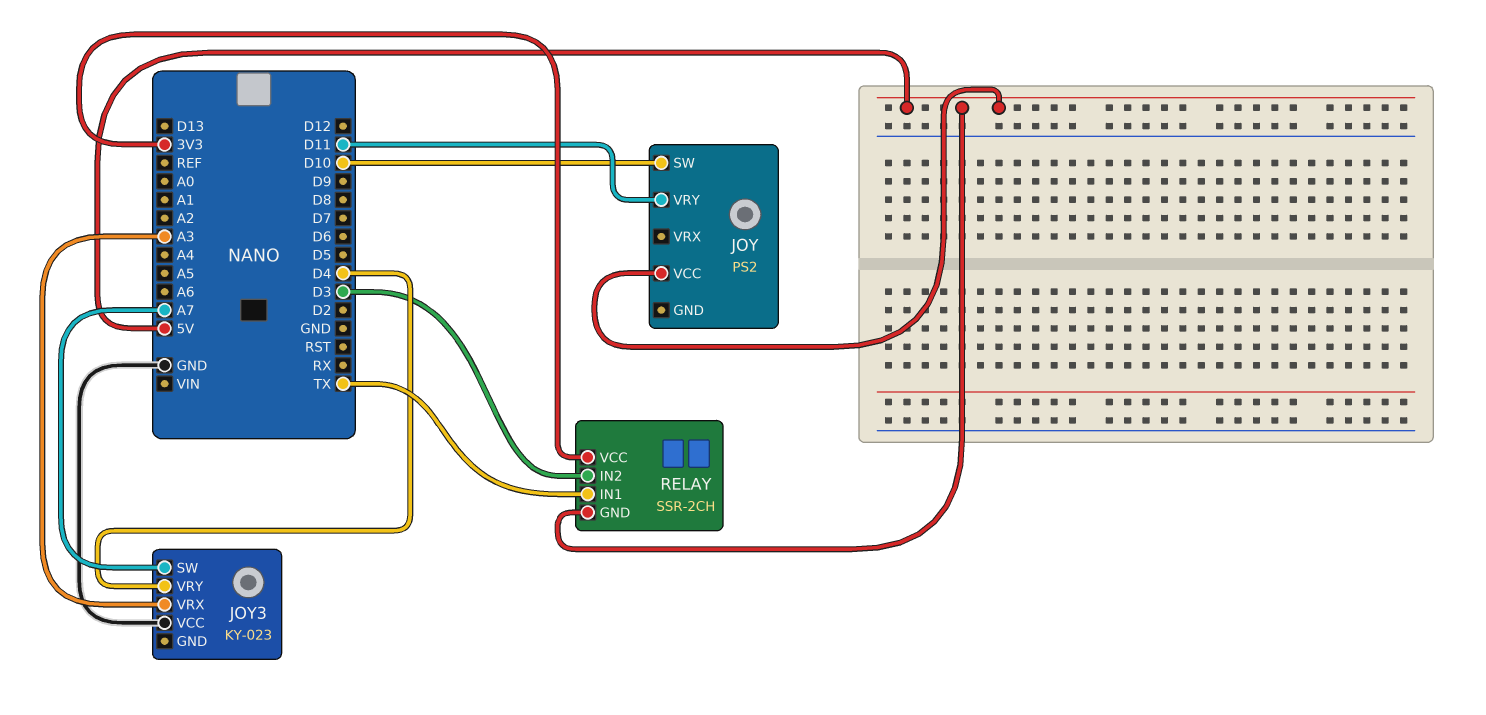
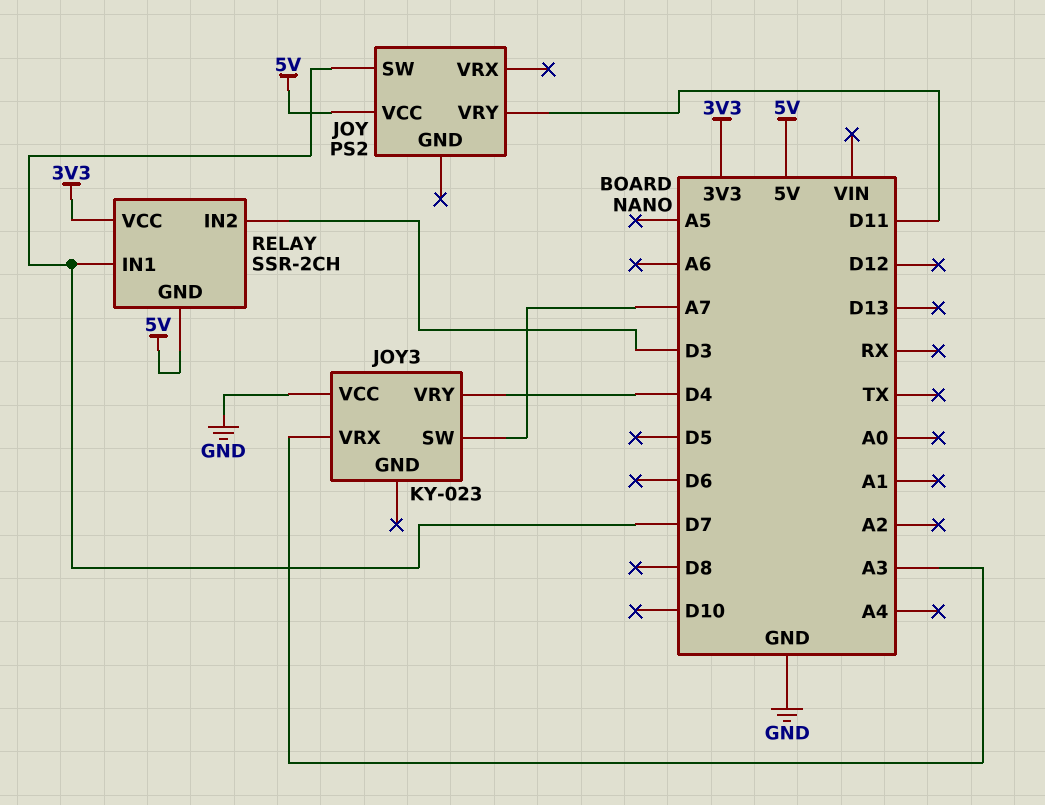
JOY pin SW: D10 -> D7
RELAY pin IN1: TX -> D7

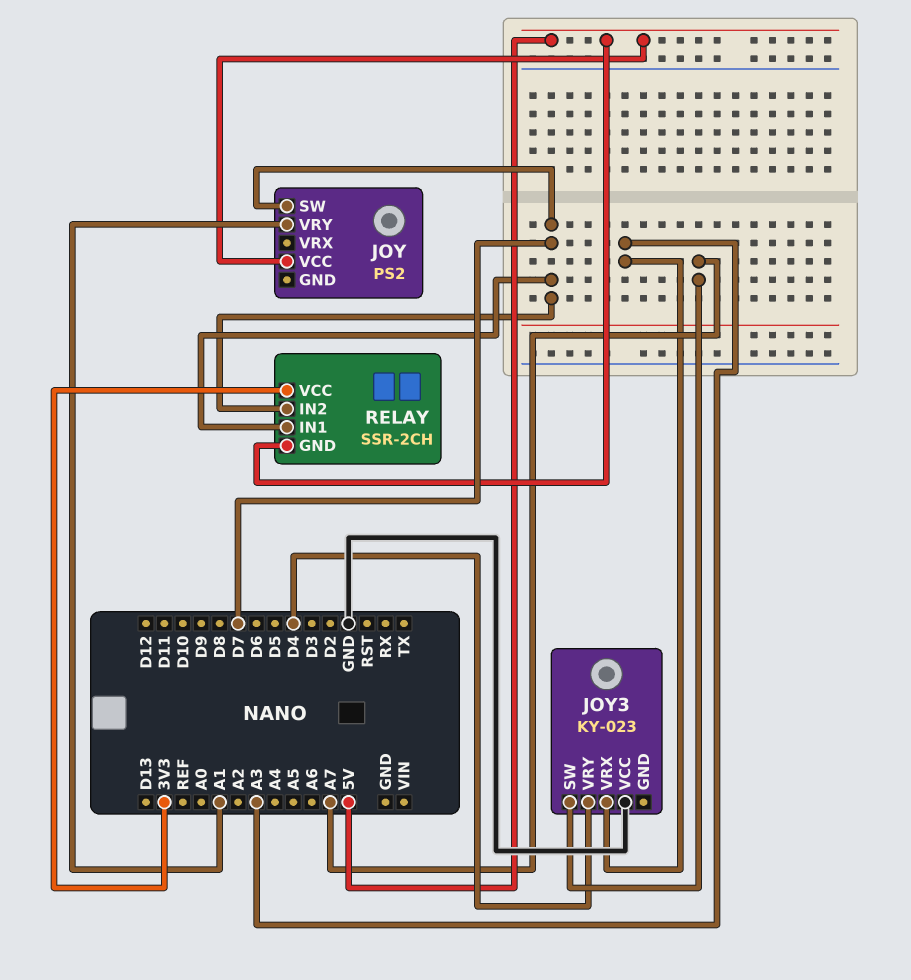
JOY pin VRY: D11 -> A1
RELAY pin IN2: D3 -> D7

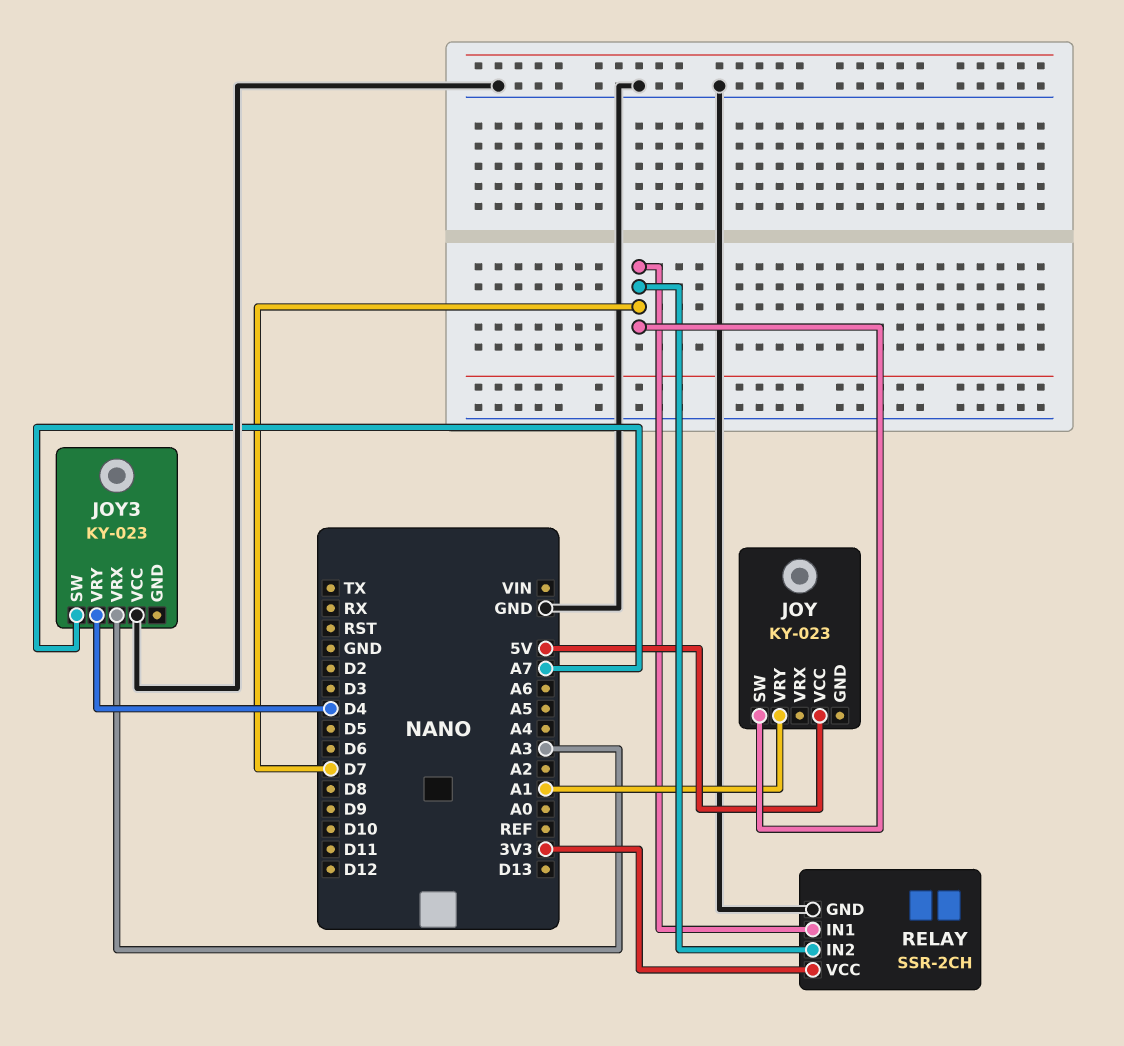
JOY: PS2 -> KY-023
RELAY pin GND: 5V -> GND

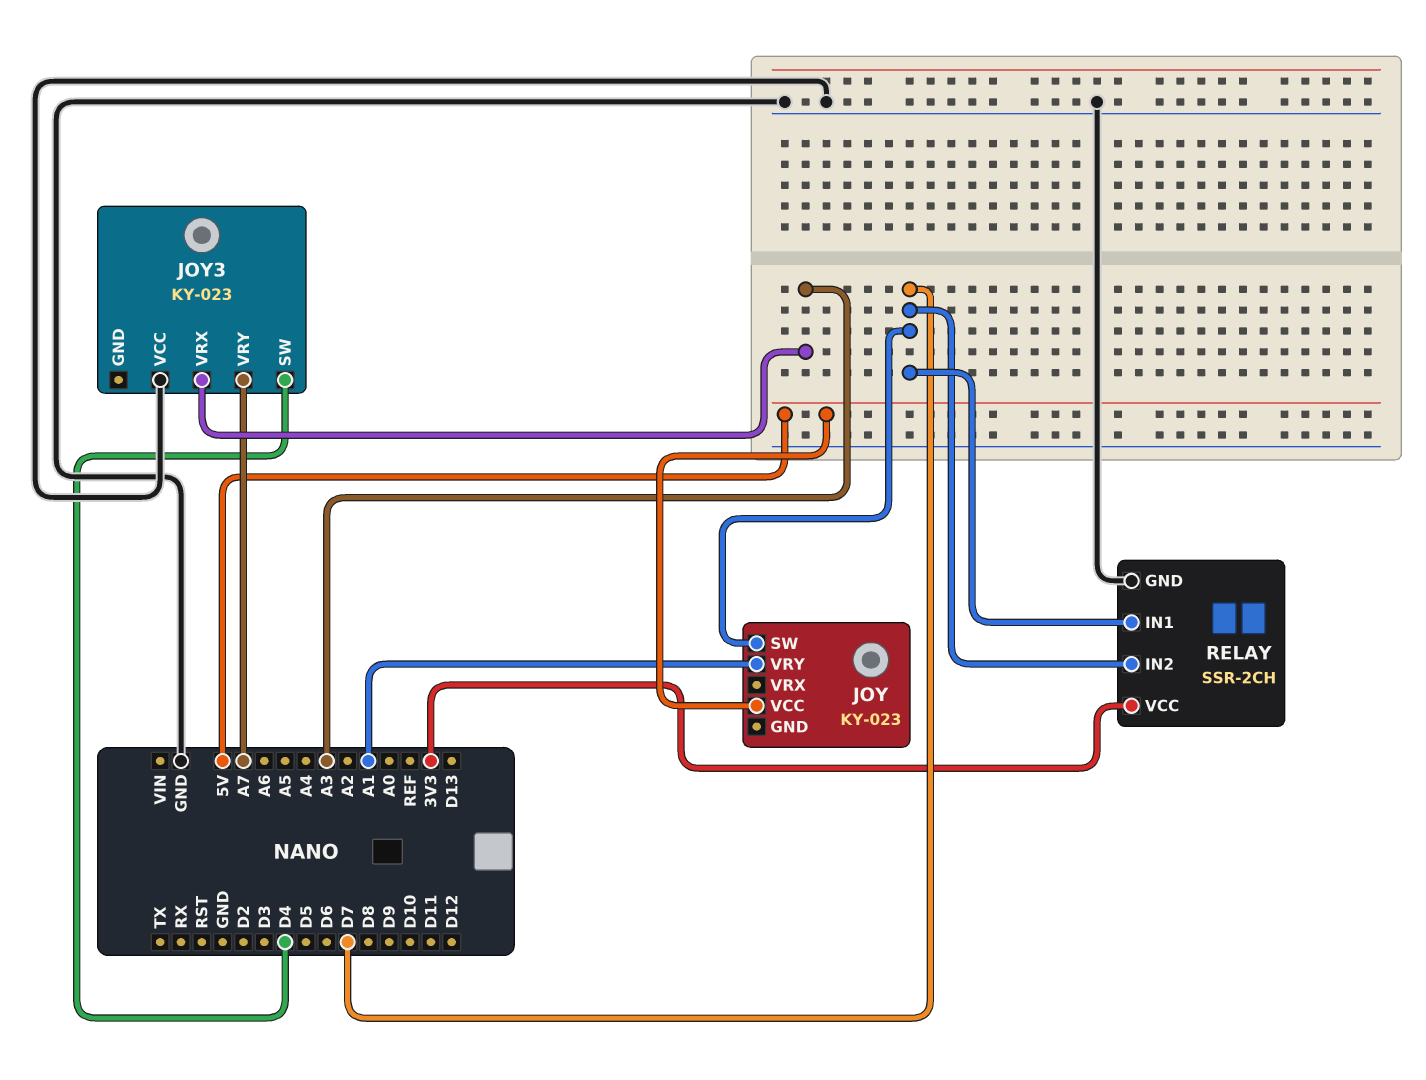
JOY3 pin SW: A7 -> D4
JOY3 pin VRY: D4 -> A7

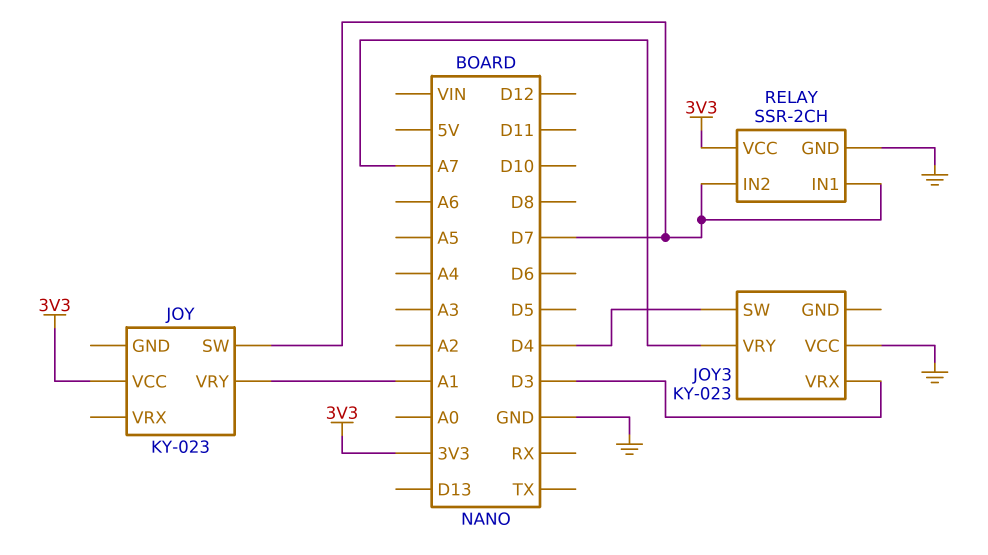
JOY pin VCC: 5V -> 3V3
JOY3 pin VRX: A3 -> D3

